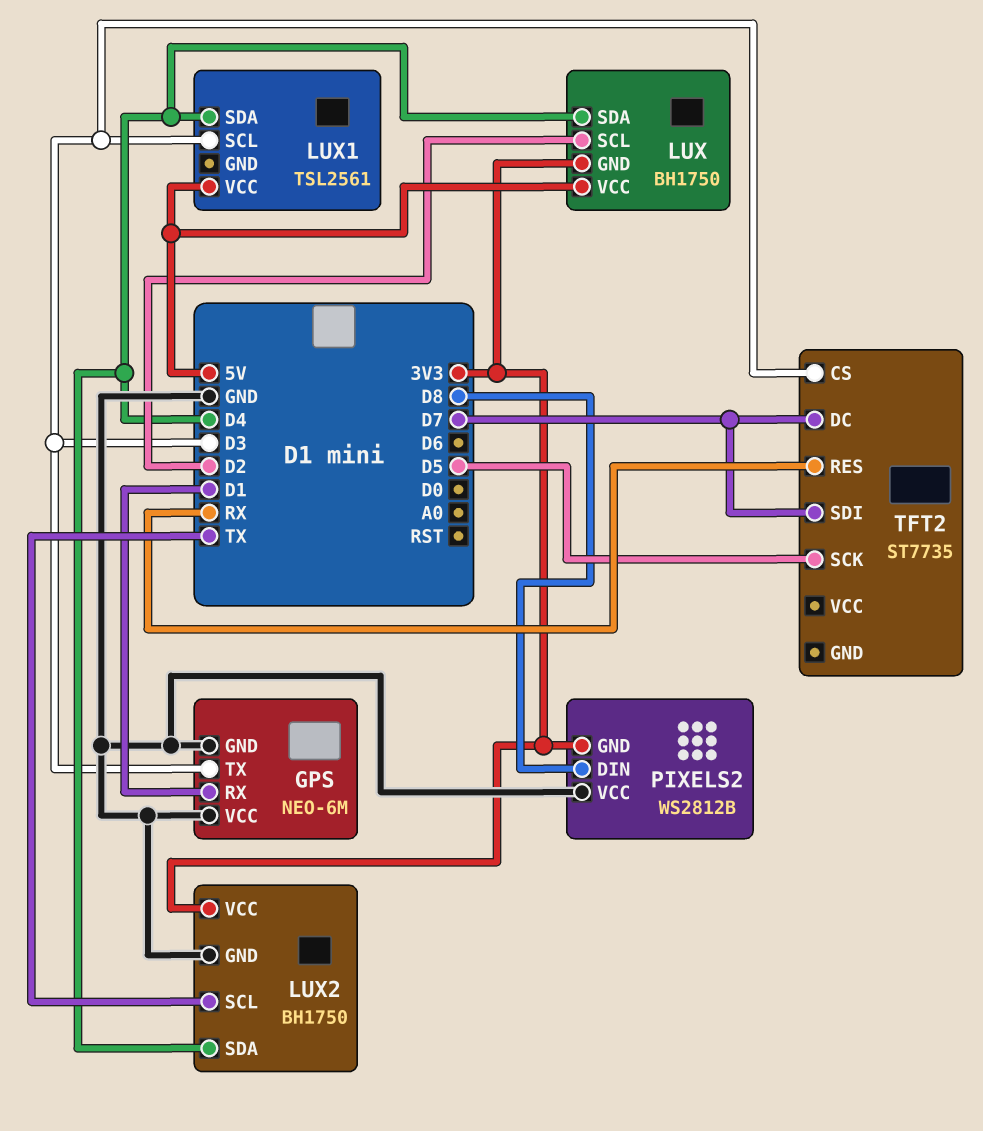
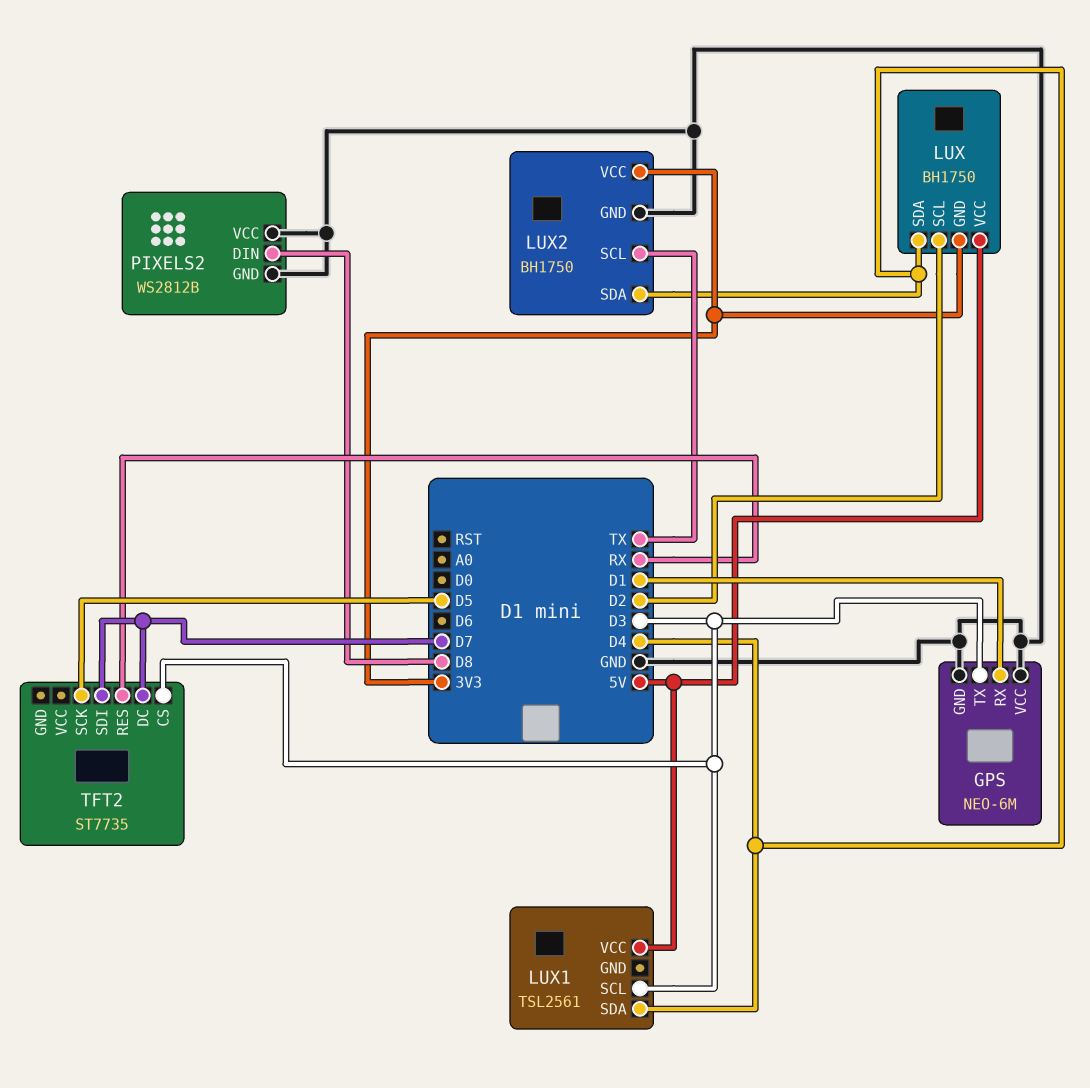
PIXELS2 pin GND: 3V3 -> GND

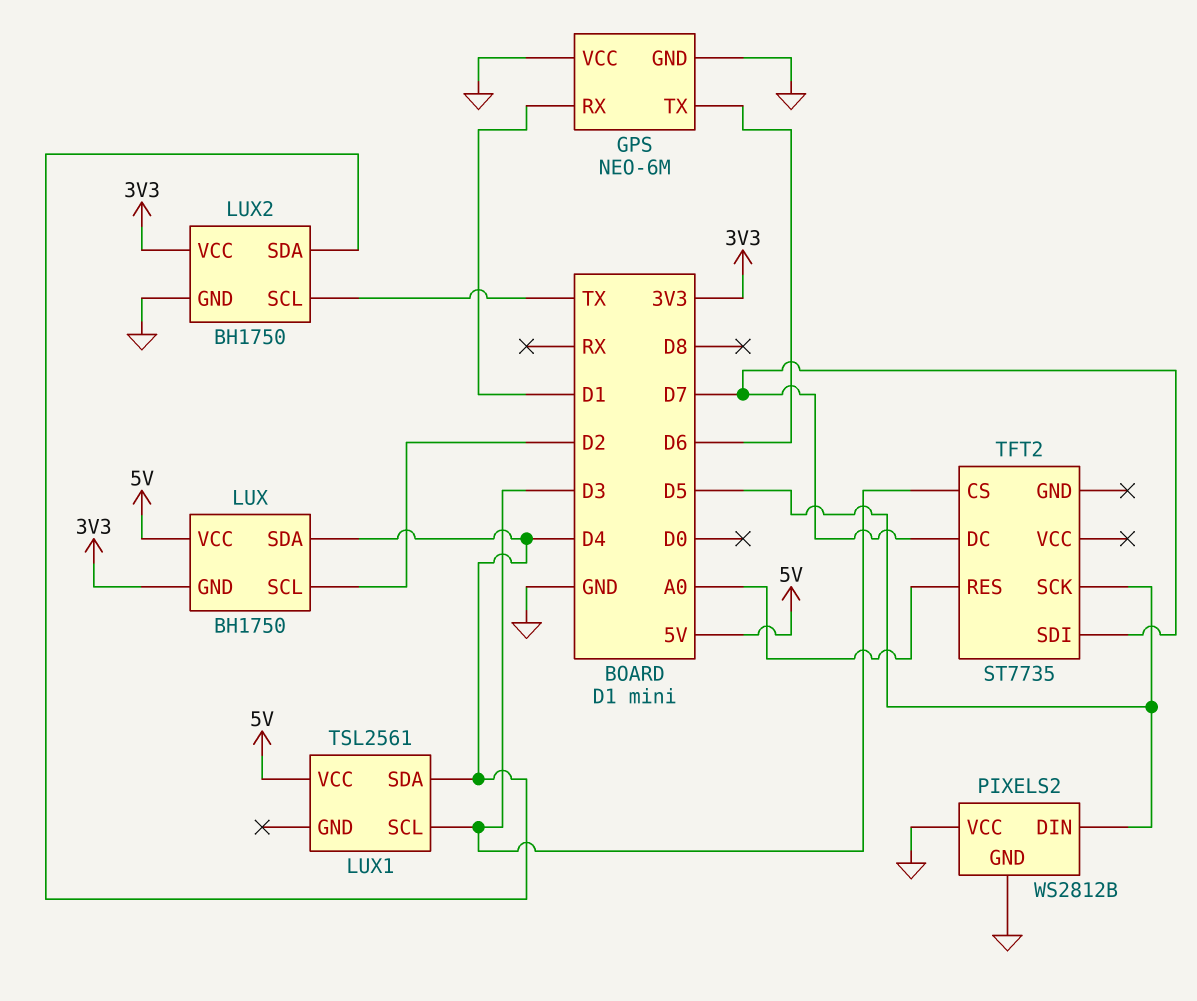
GPS pin TX: D3 -> D6
PIXELS2 pin DIN: D8 -> D5
TFT2 pin RES: RX -> A0

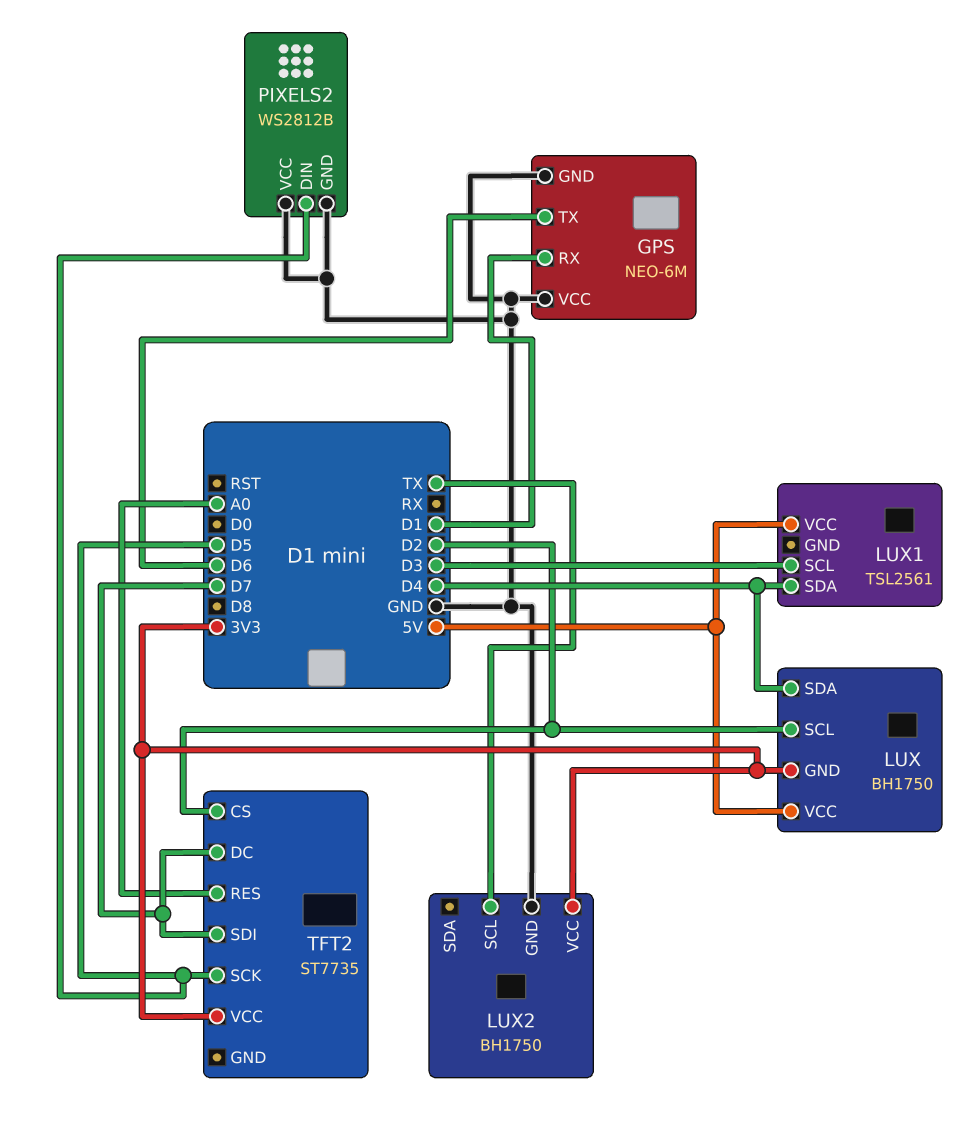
LUX2 pin SDA: D4 -> none
TFT2 pin CS: D3 -> D2
TFT2 pin VCC: none -> 3V3

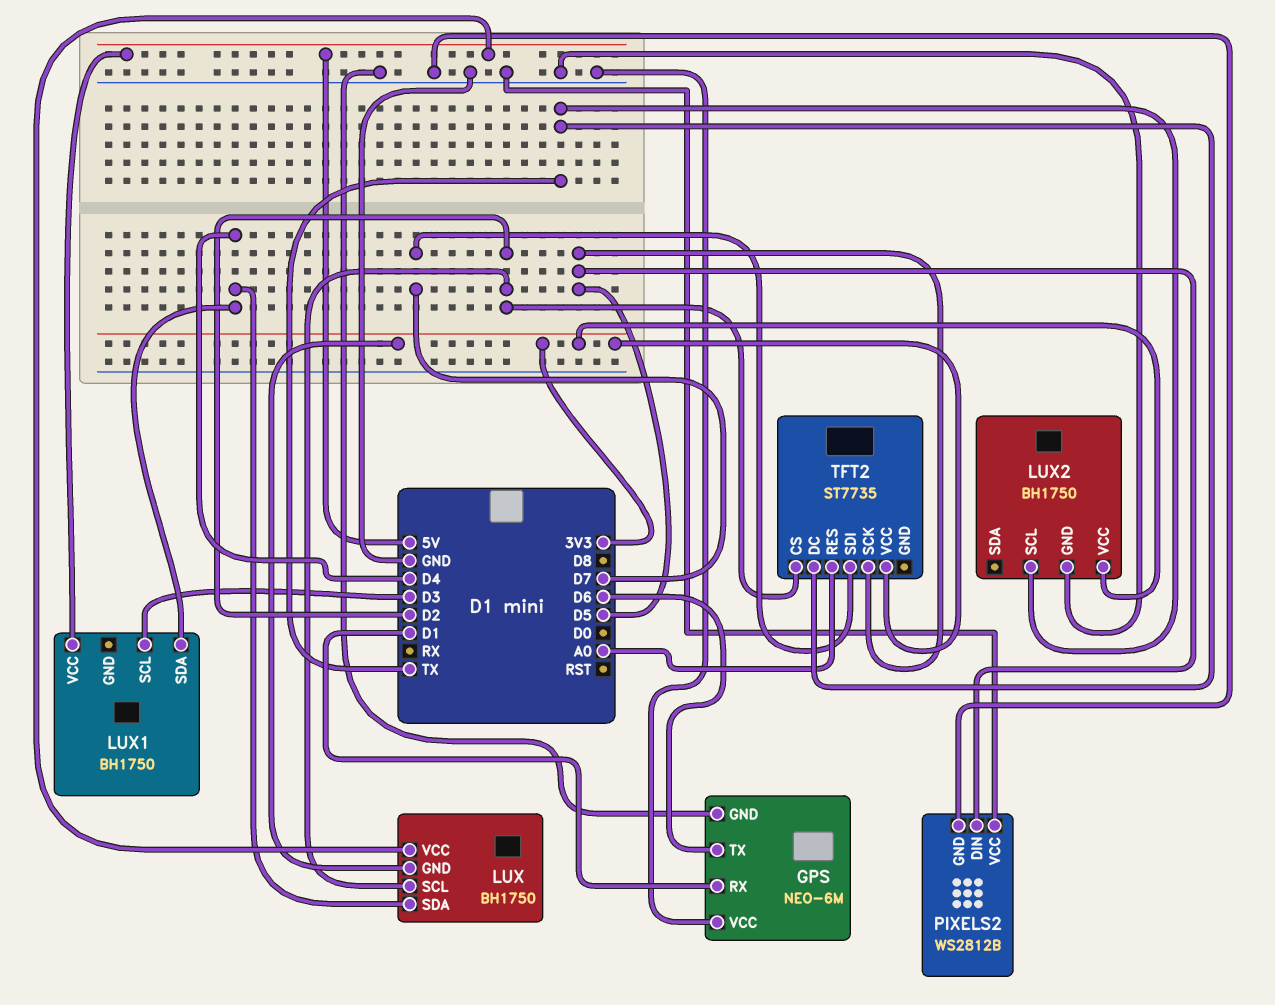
LUX1: TSL2561 -> BH1750
TFT2 pin DC: D7 -> TX

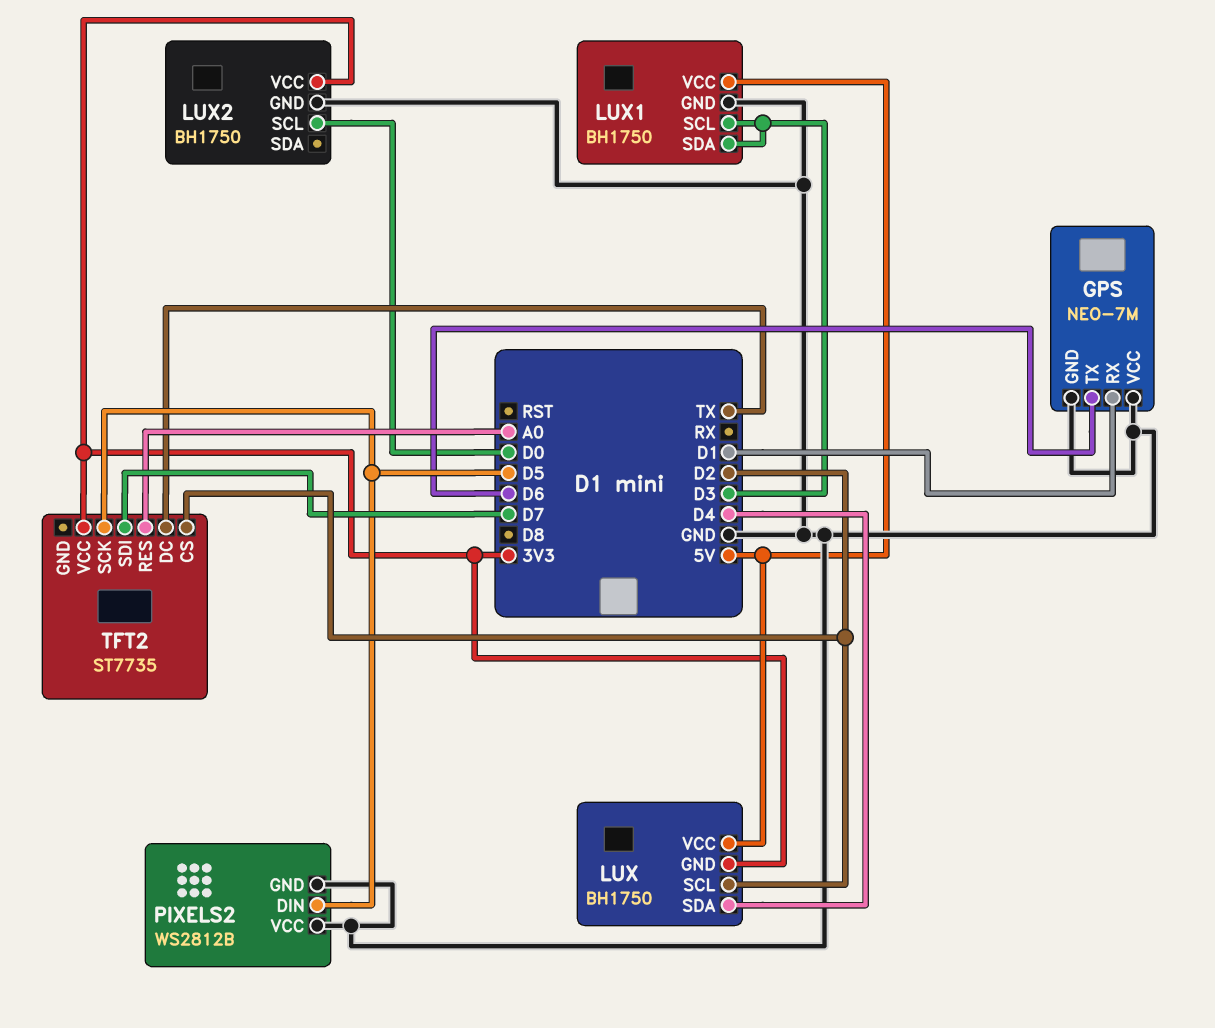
GPS: NEO-6M -> NEO-7M
LUX1 pin GND: none -> GND
LUX1 pin SDA: D4 -> D3
LUX2 pin SCL: TX -> D0

